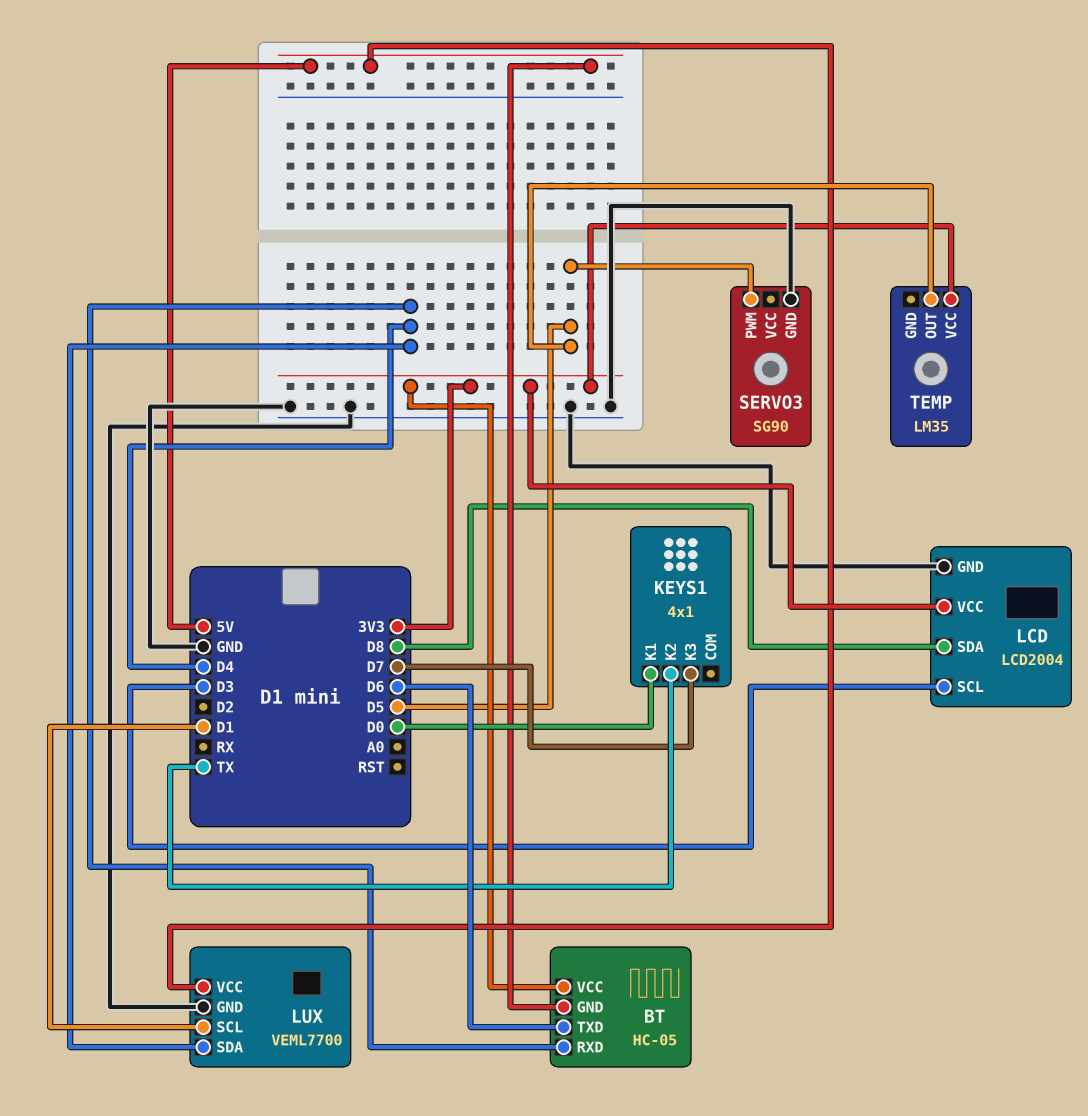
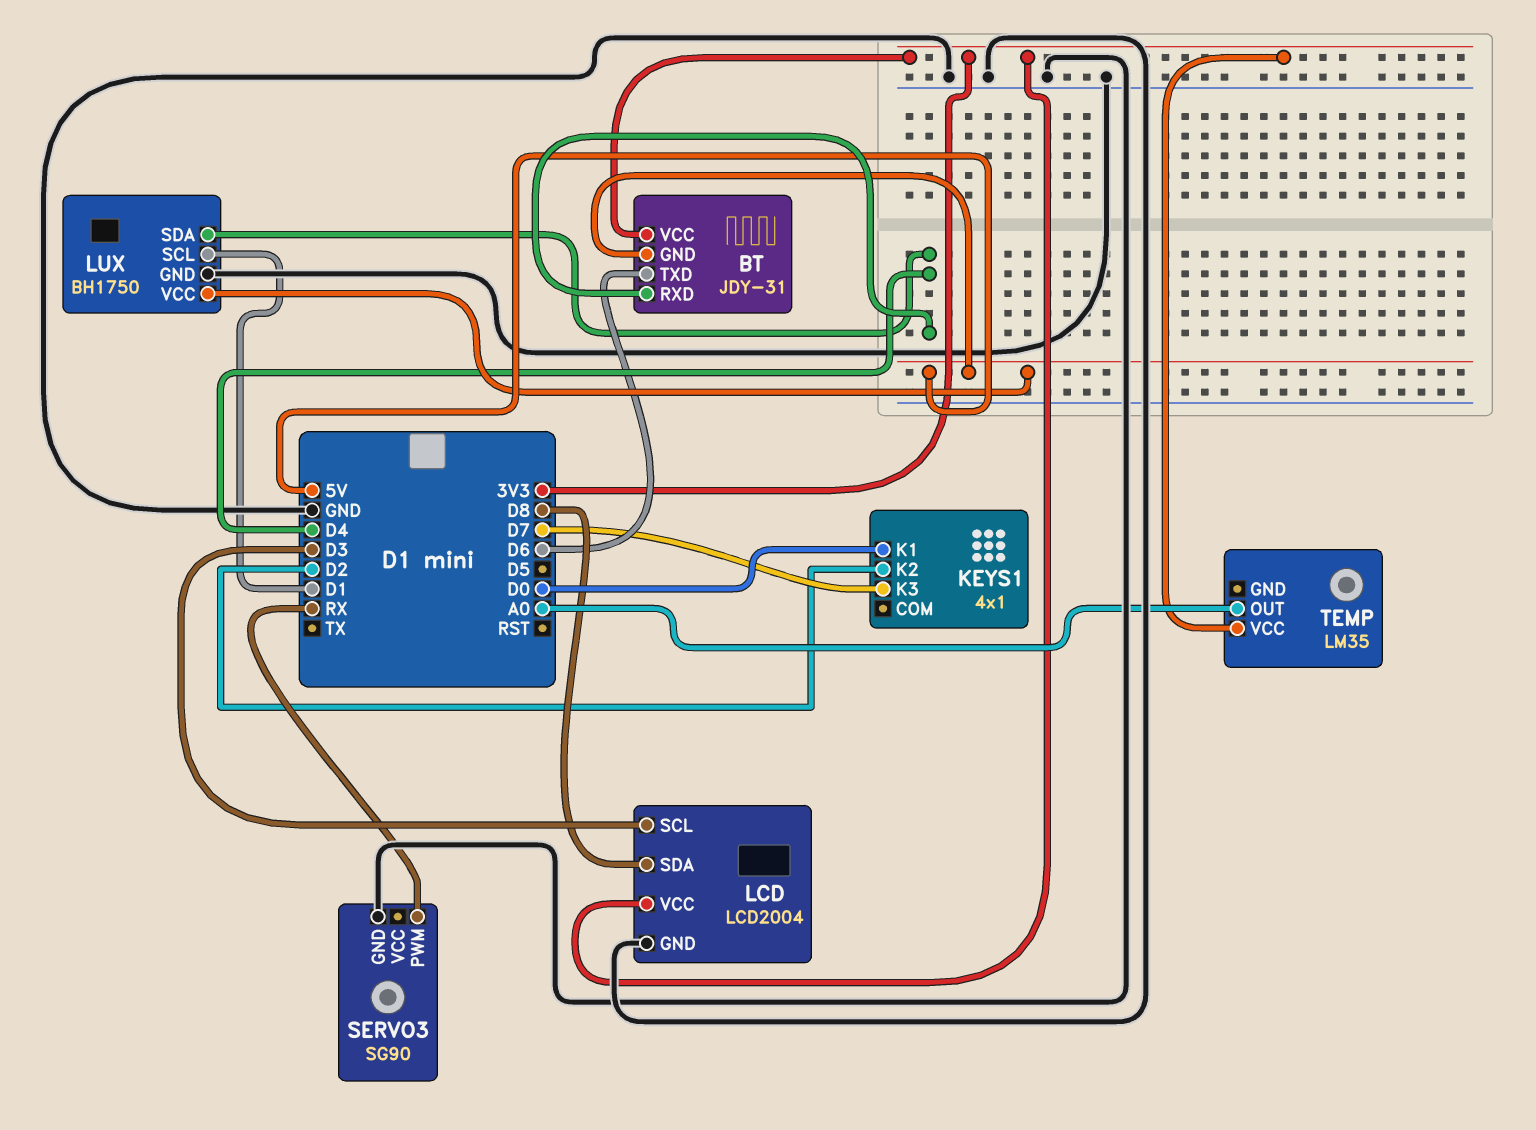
BT: HC-05 -> JDY-31
KEYS1 pin K2: TX -> D2
LUX: VEML7700 -> BH1750
SERVO3 pin PWM: D5 -> RX
TEMP pin OUT: D5 -> A0

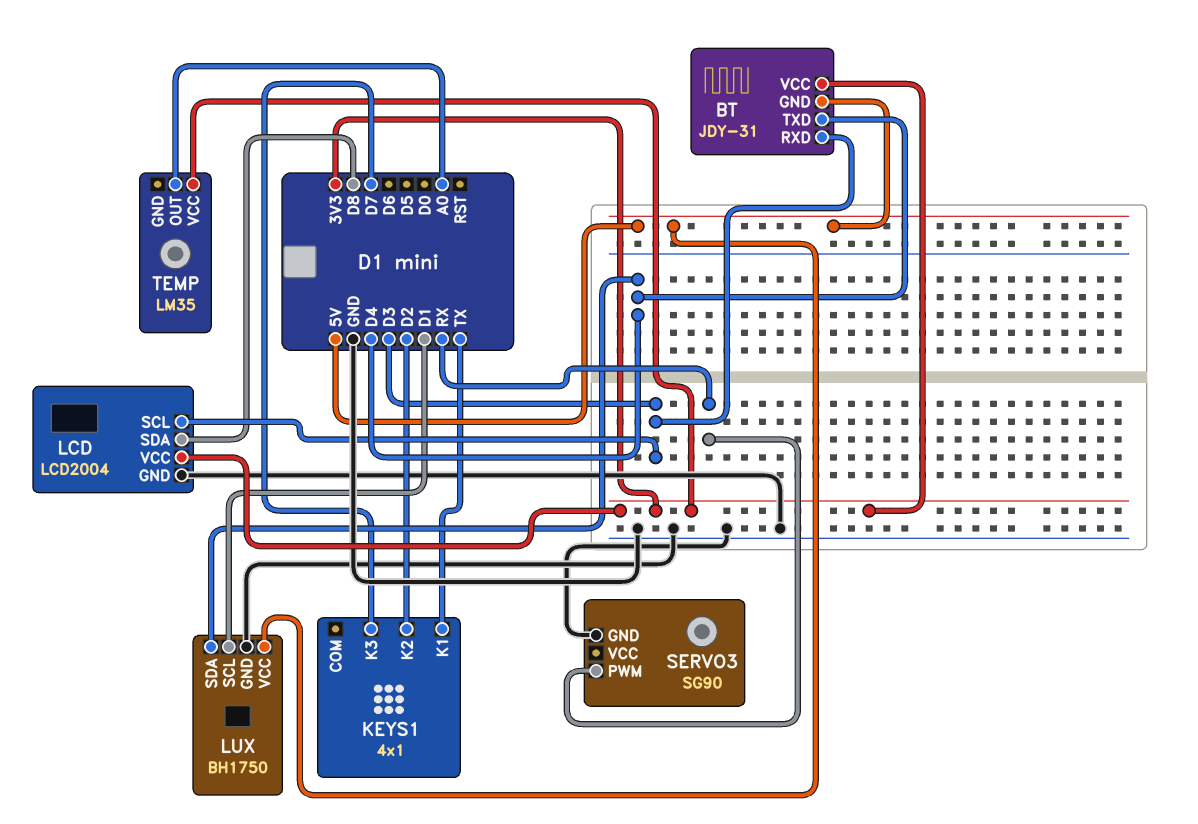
BT pin RXD: D4 -> D3
BT pin TXD: D6 -> D4
KEYS1 pin K1: D0 -> TX

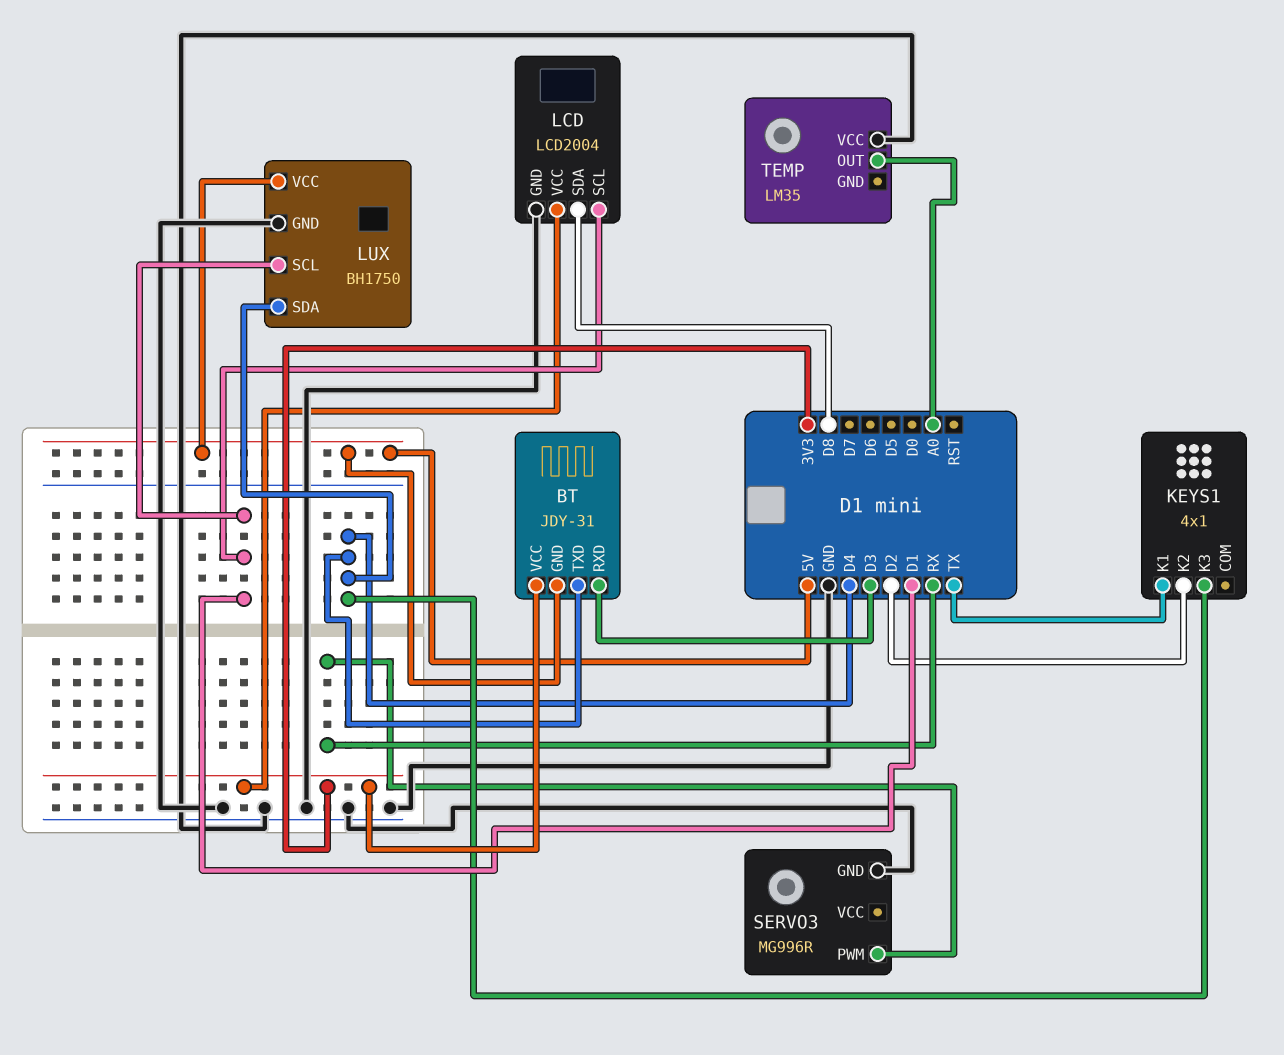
KEYS1 pin K3: D7 -> D4
LCD pin SCL: D3 -> D1
SERVO3: SG90 -> MG996R
TEMP pin VCC: 3V3 -> GND

